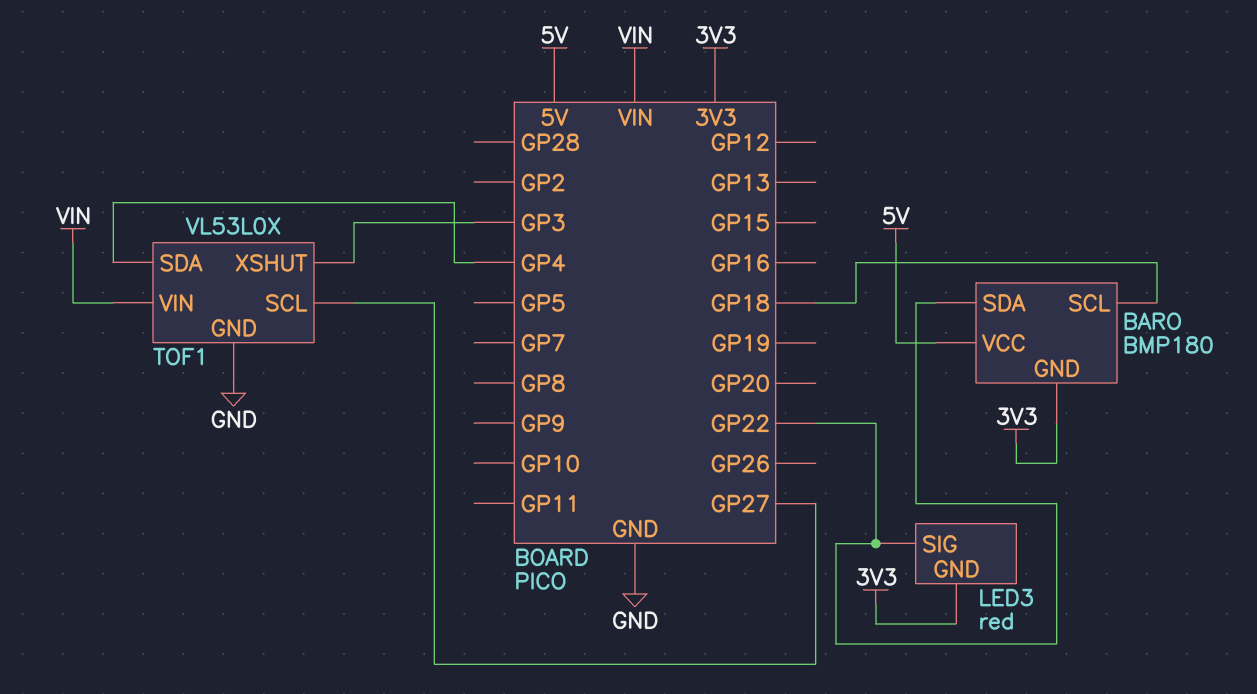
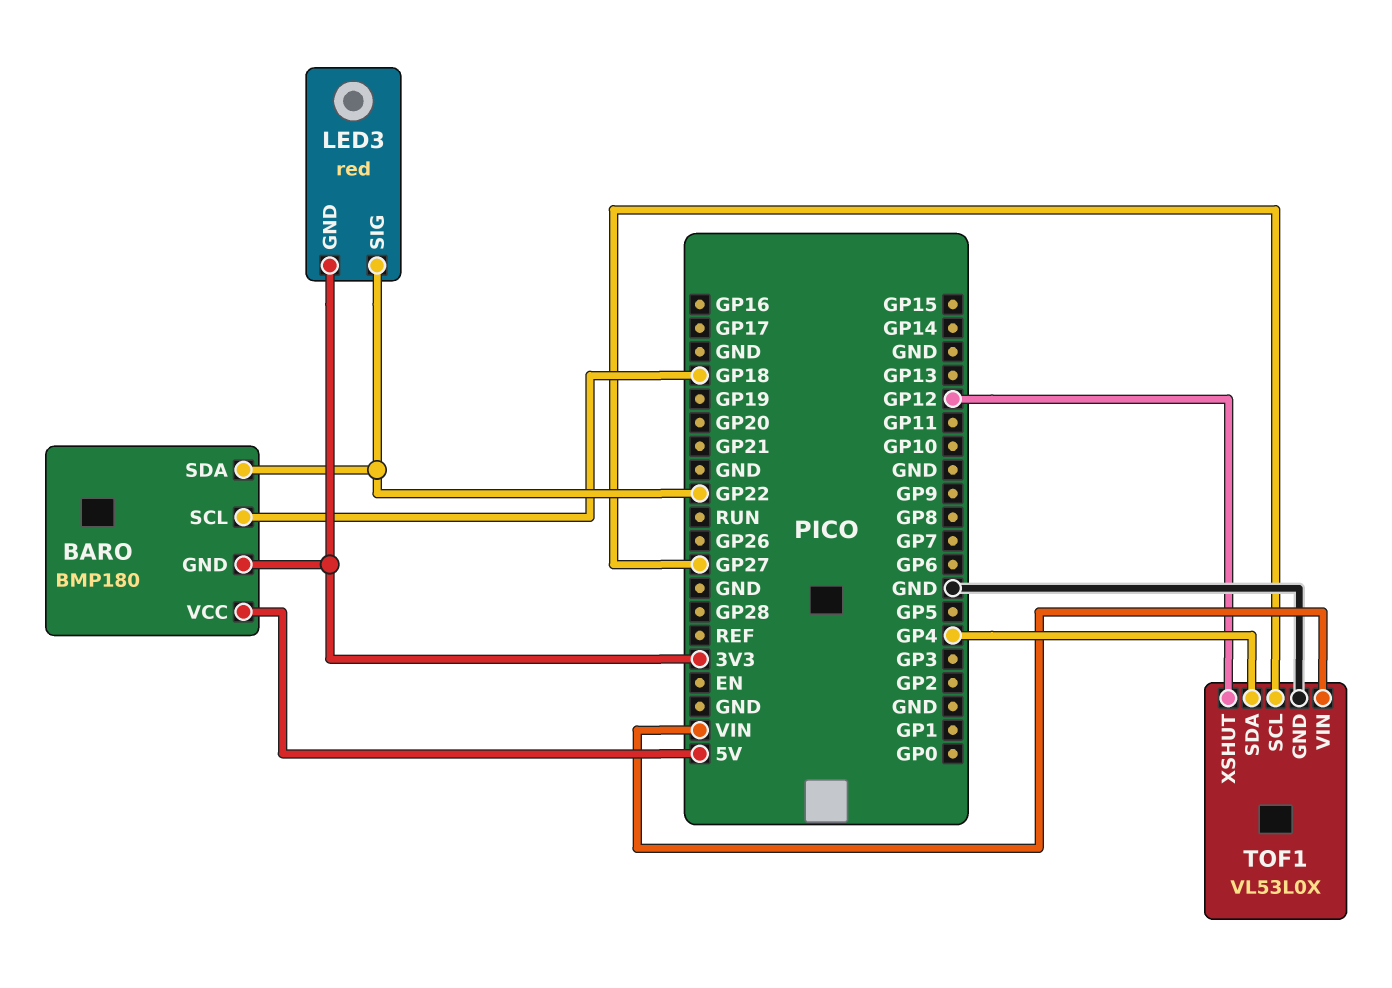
TOF1 pin XSHUT: GP3 -> GP12

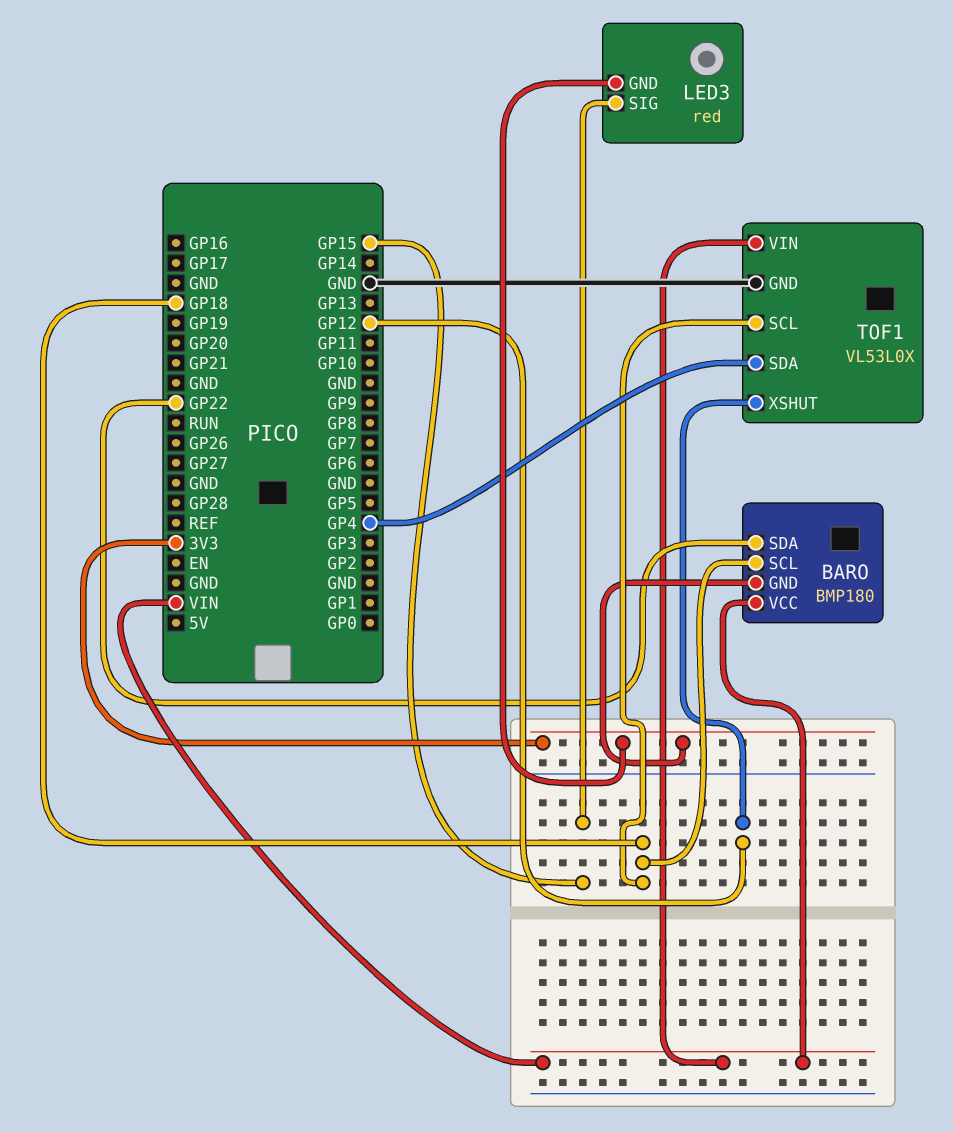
BARO pin VCC: 5V -> VIN
LED3 pin SIG: GP22 -> GP15
TOF1 pin SCL: GP27 -> GP18

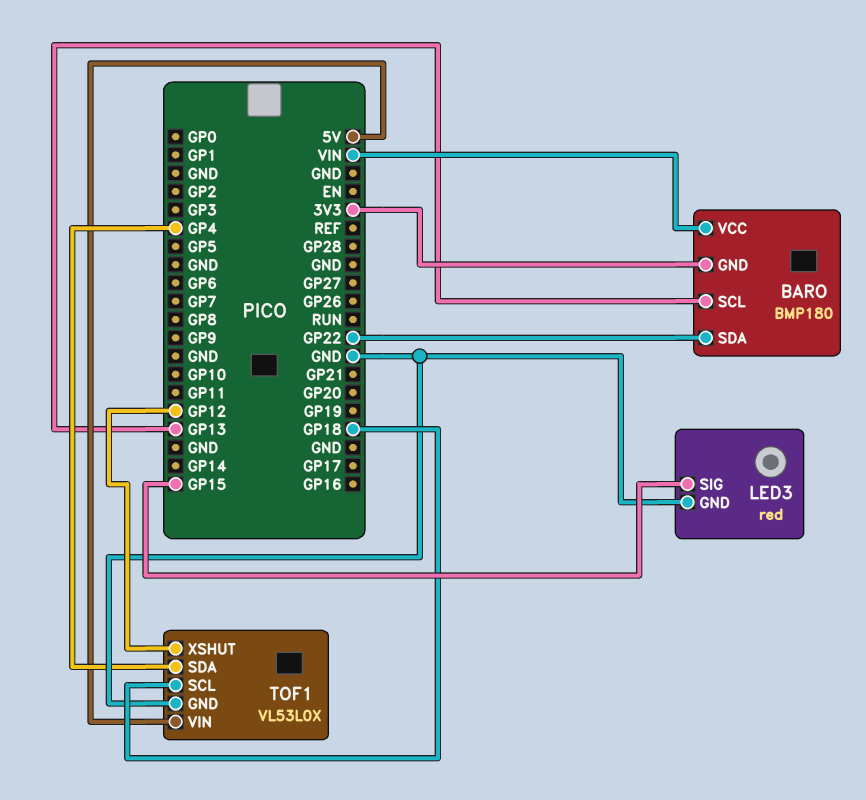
BARO pin SCL: GP18 -> GP13
LED3 pin GND: 3V3 -> GND
TOF1 pin VIN: VIN -> 5V

